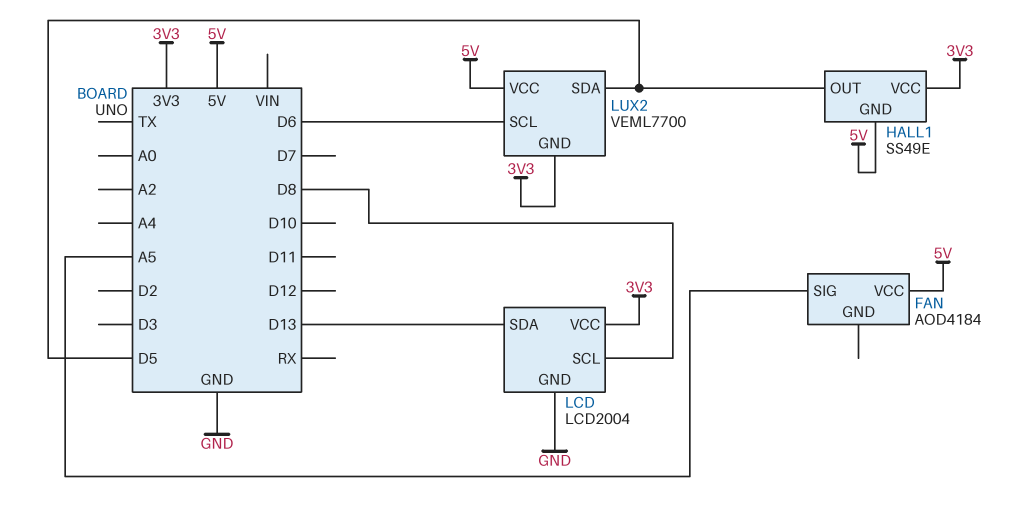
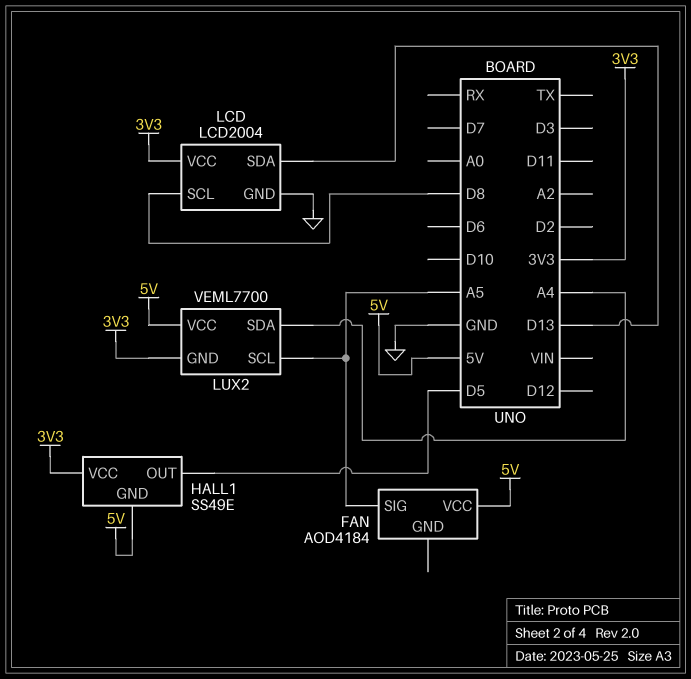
LUX2 pin SCL: D6 -> A5
LUX2 pin SDA: D5 -> A4

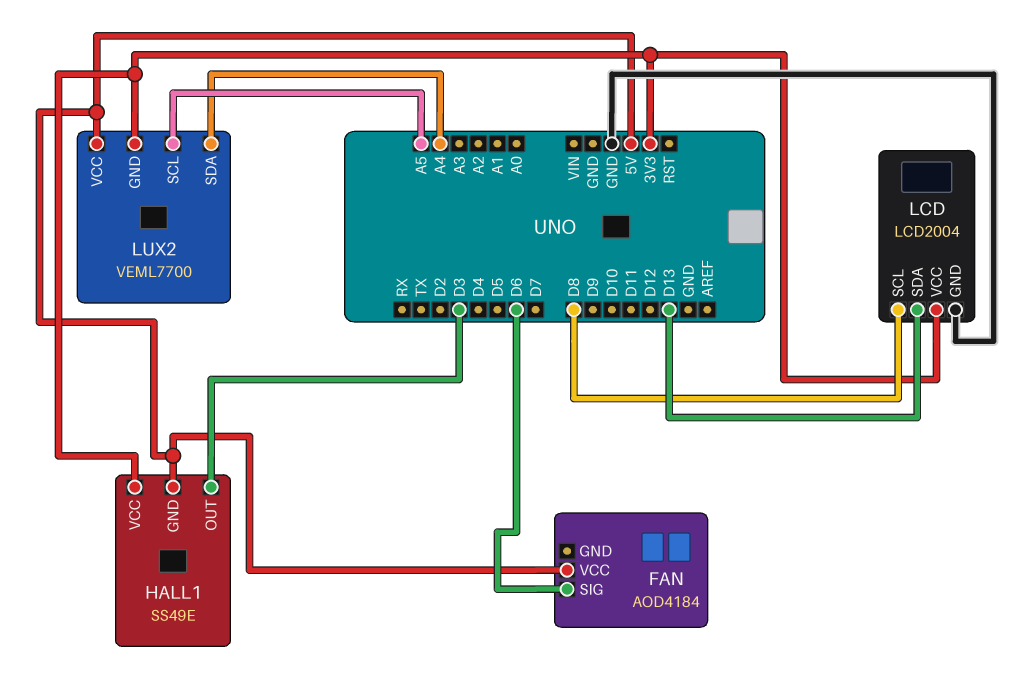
FAN pin SIG: A5 -> D6
HALL1 pin OUT: D5 -> D3

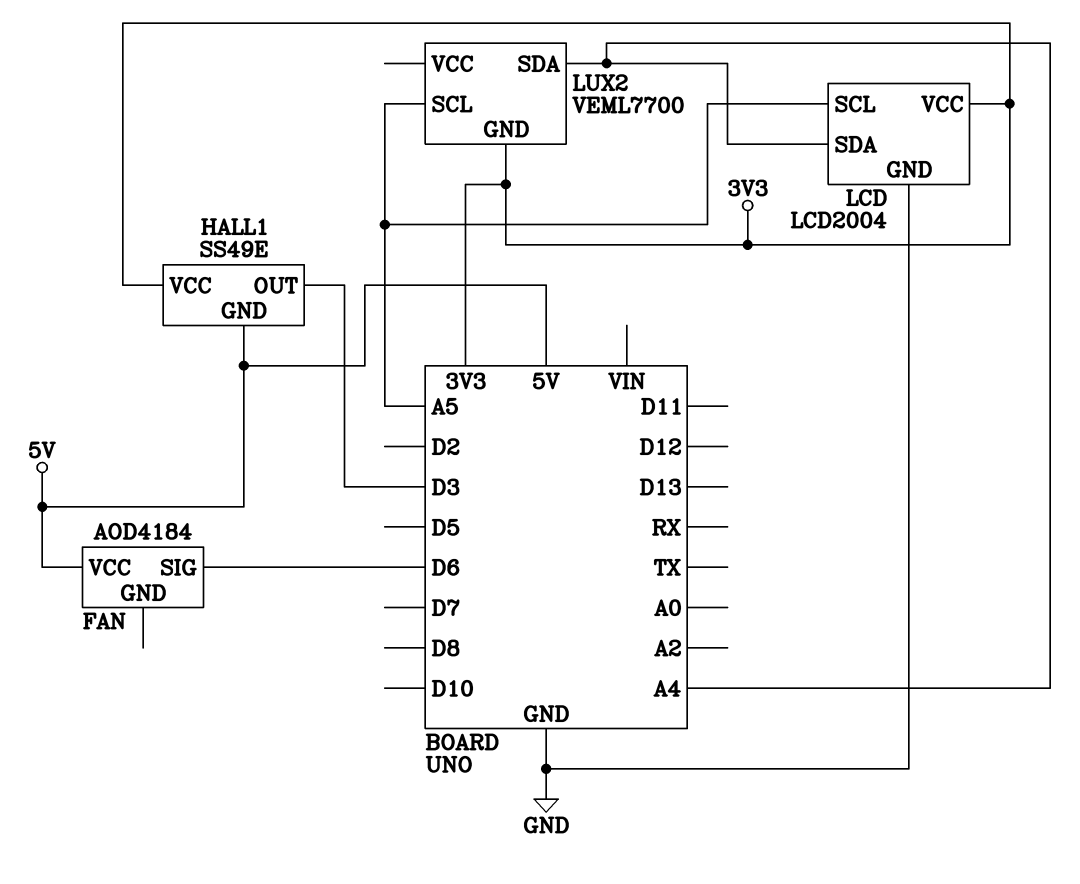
LCD pin SCL: D8 -> A5
LCD pin SDA: D13 -> A4
LUX2 pin VCC: 5V -> none

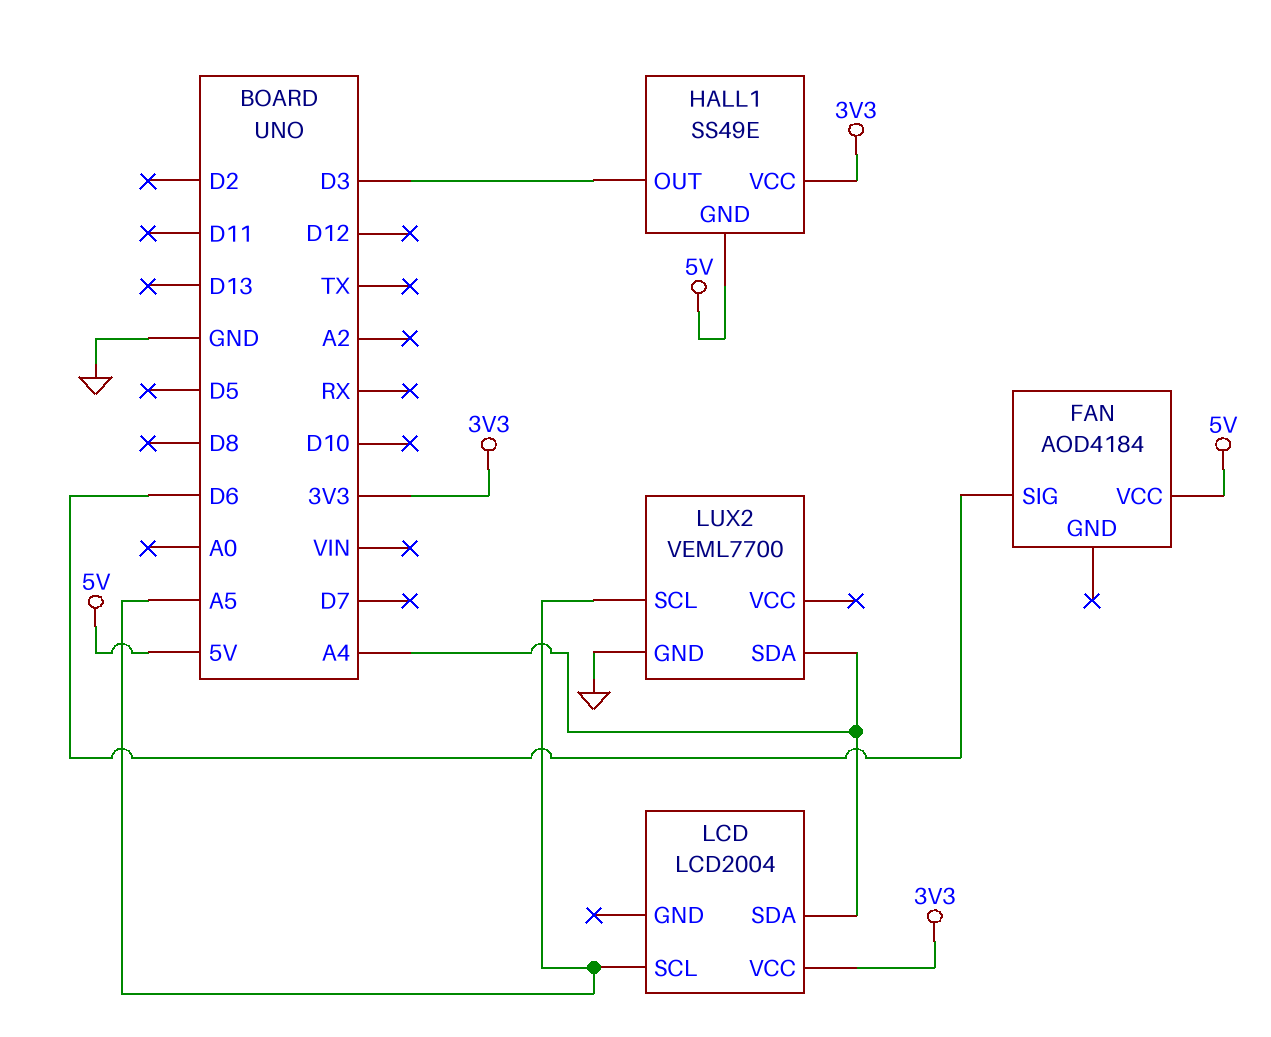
LCD pin GND: GND -> none
LUX2 pin GND: 3V3 -> GND

